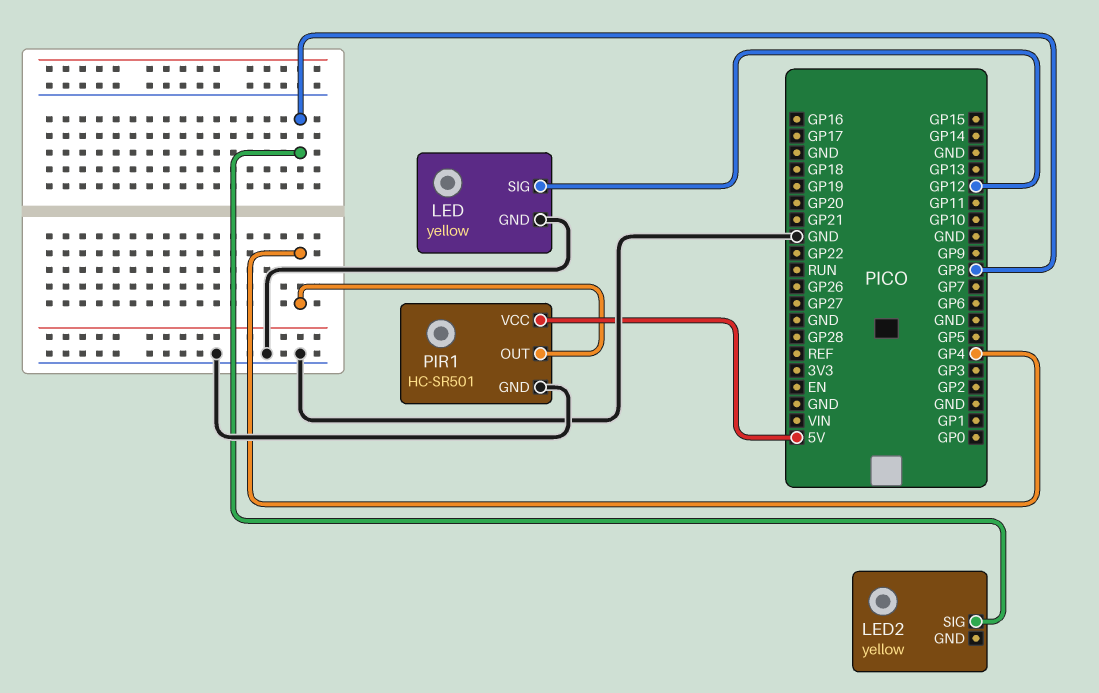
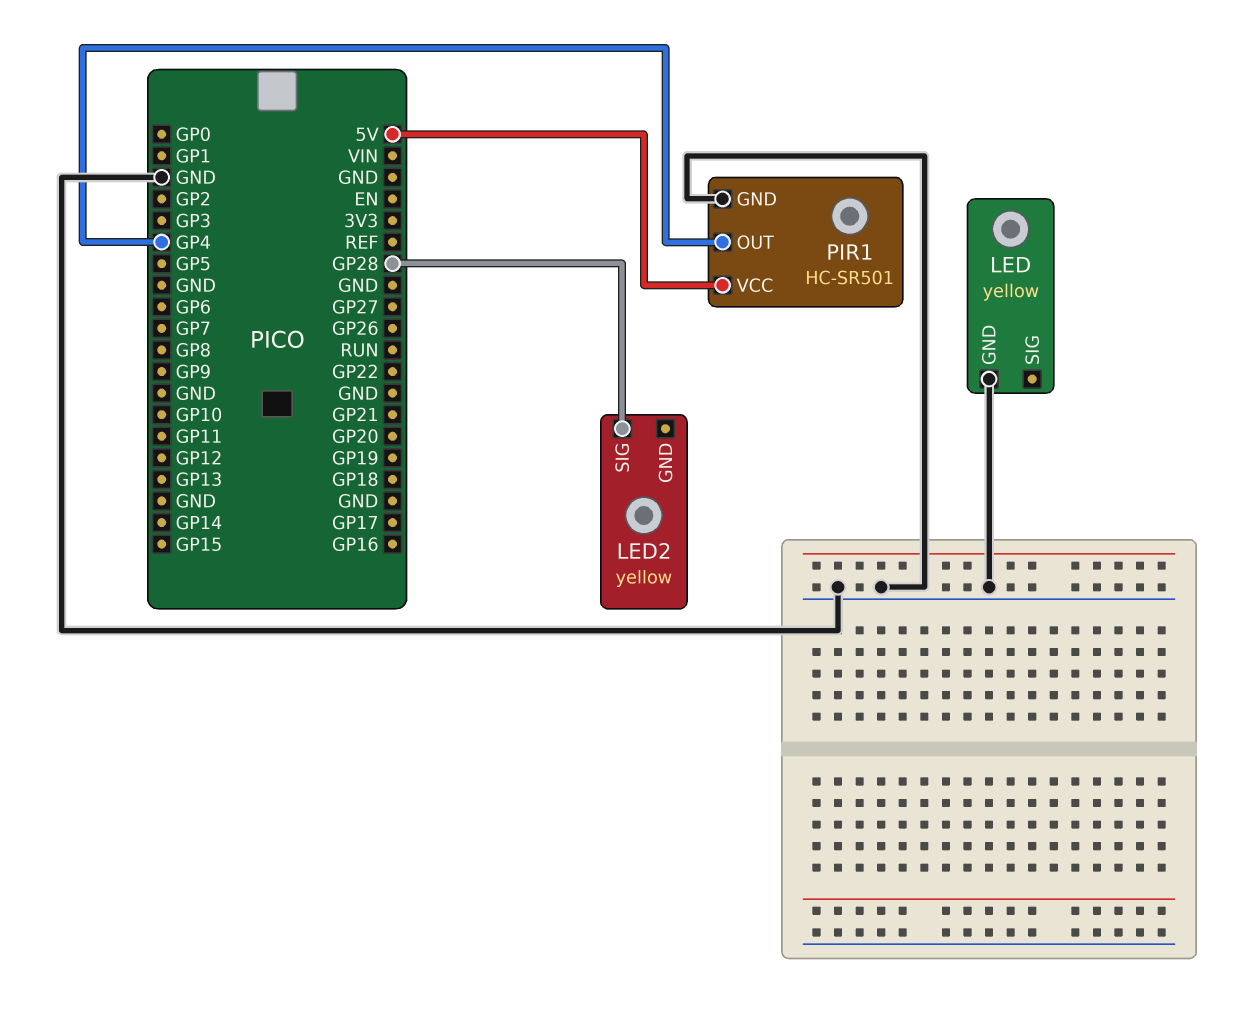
LED pin SIG: GP12 -> none
LED2 pin SIG: GP8 -> GP28

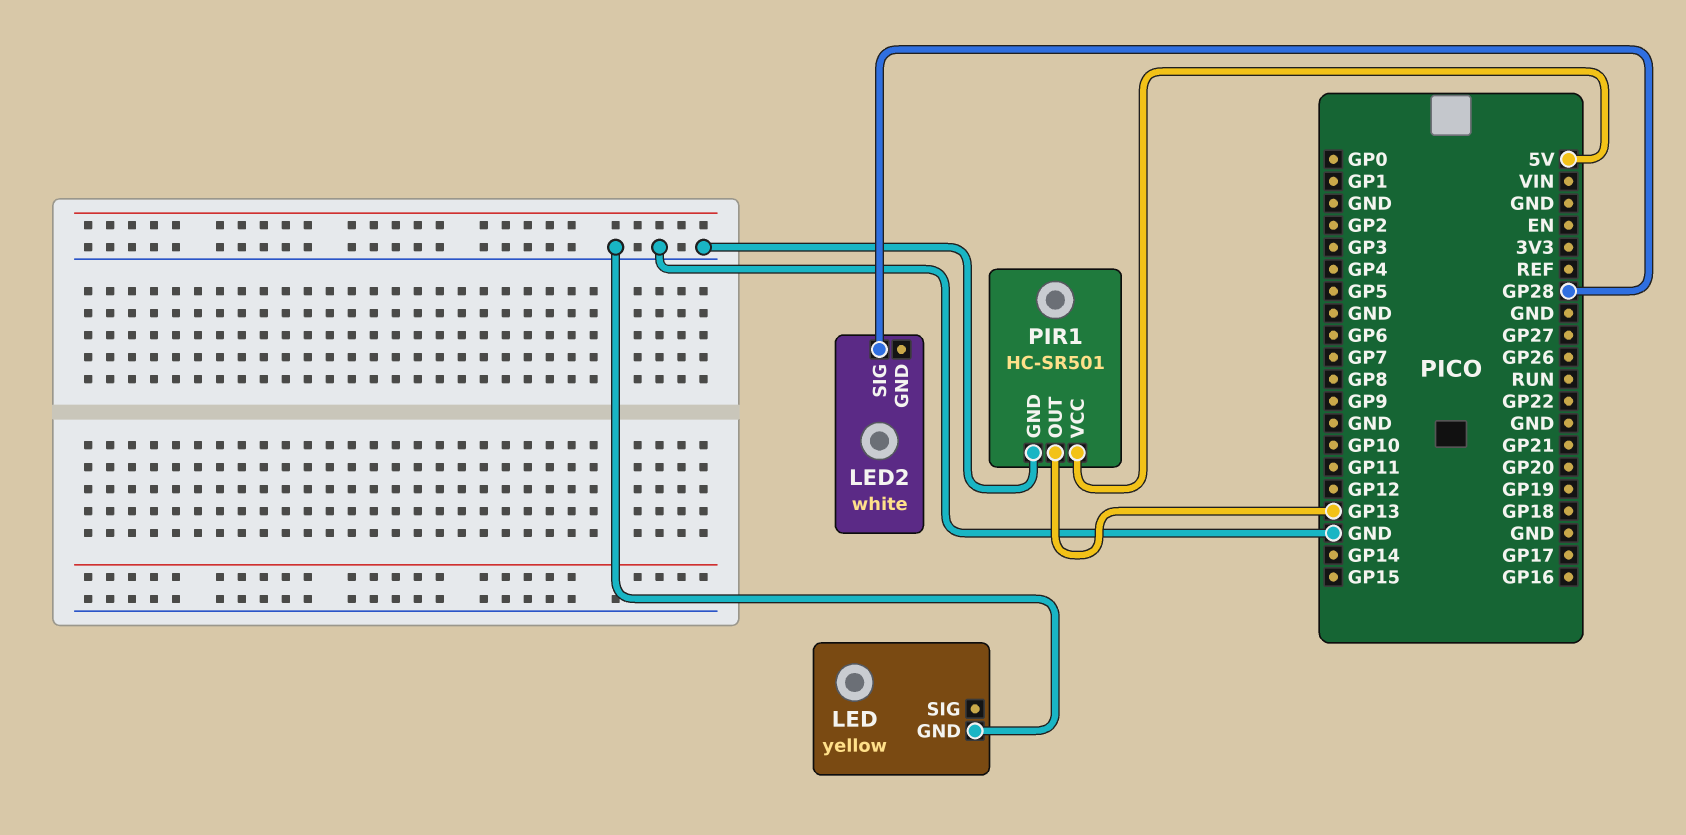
LED2: yellow -> white
PIR1 pin OUT: GP4 -> GP13

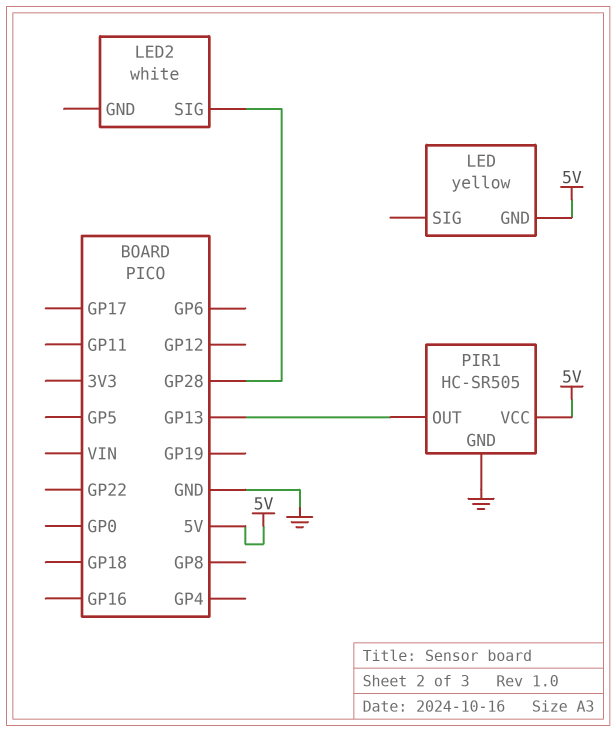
LED pin GND: GND -> 5V
PIR1: HC-SR501 -> HC-SR505

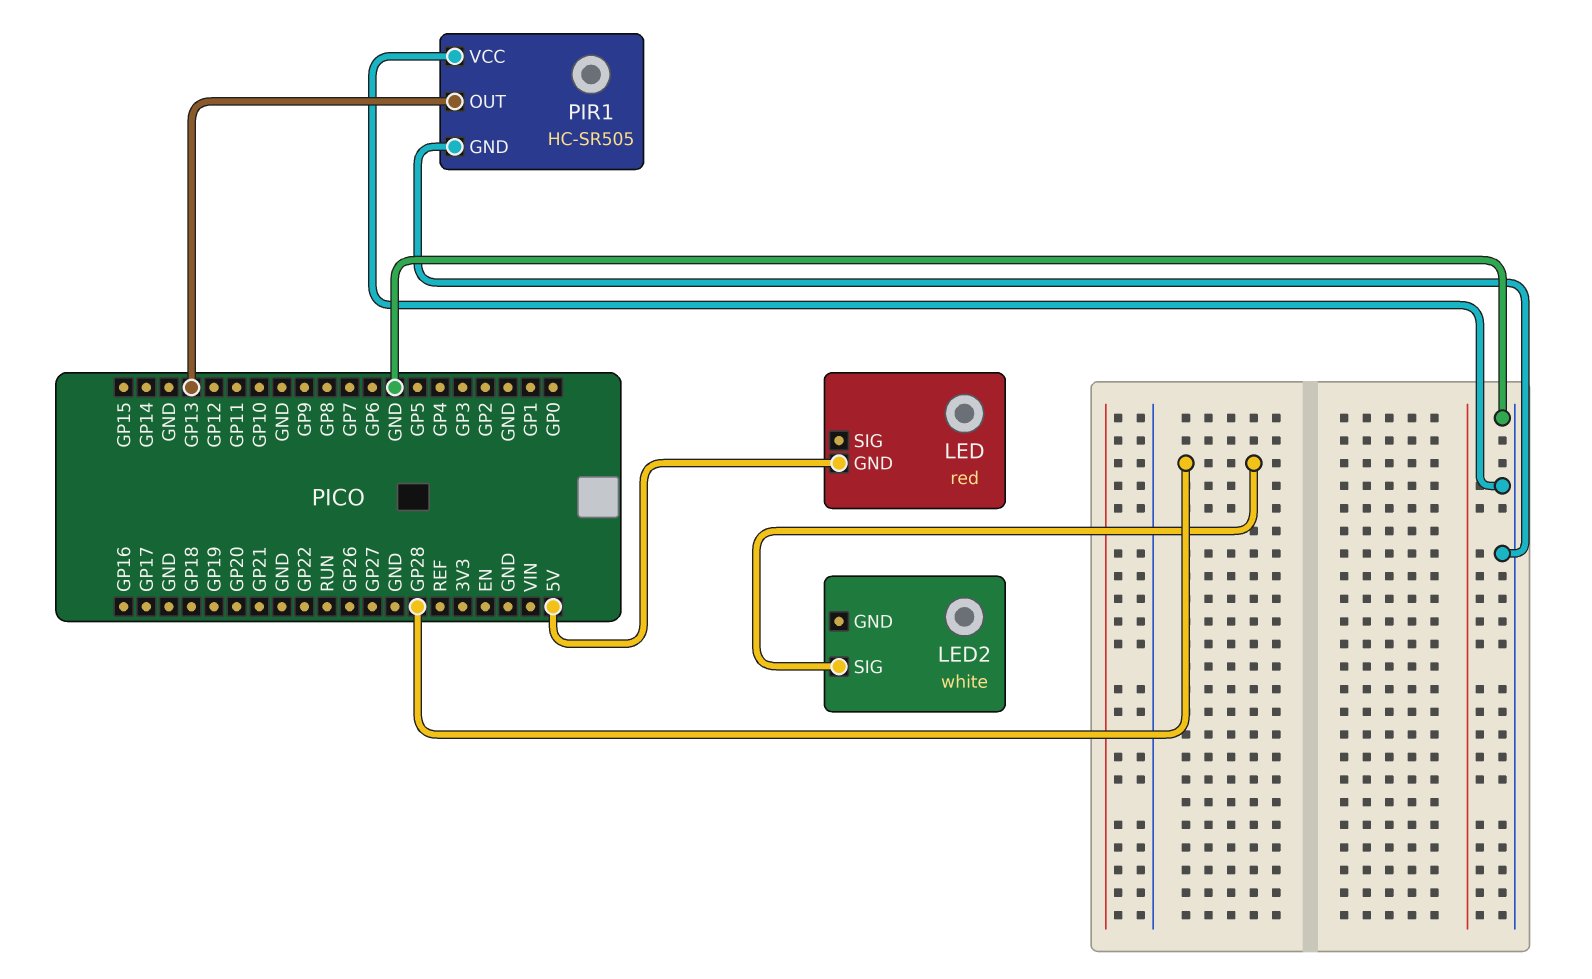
LED: yellow -> red
PIR1 pin VCC: 5V -> GND

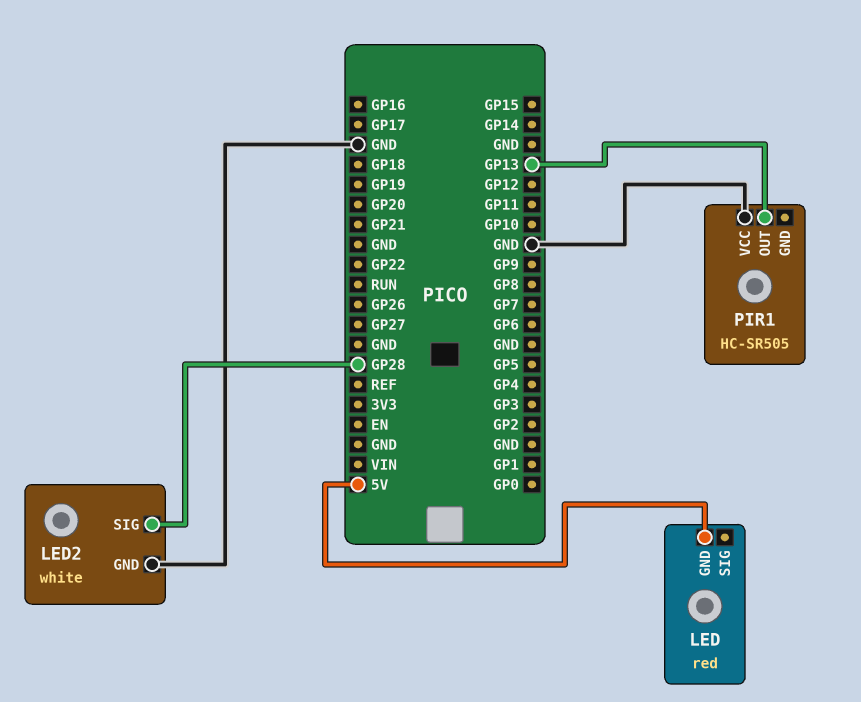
LED2 pin GND: none -> GND
PIR1 pin GND: GND -> none

